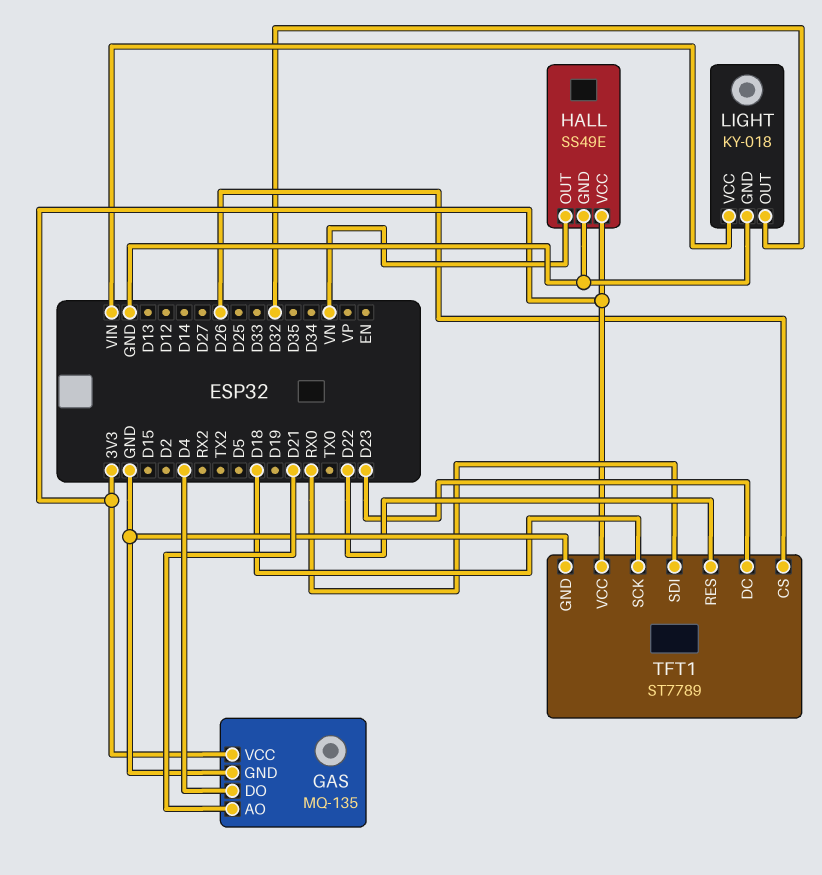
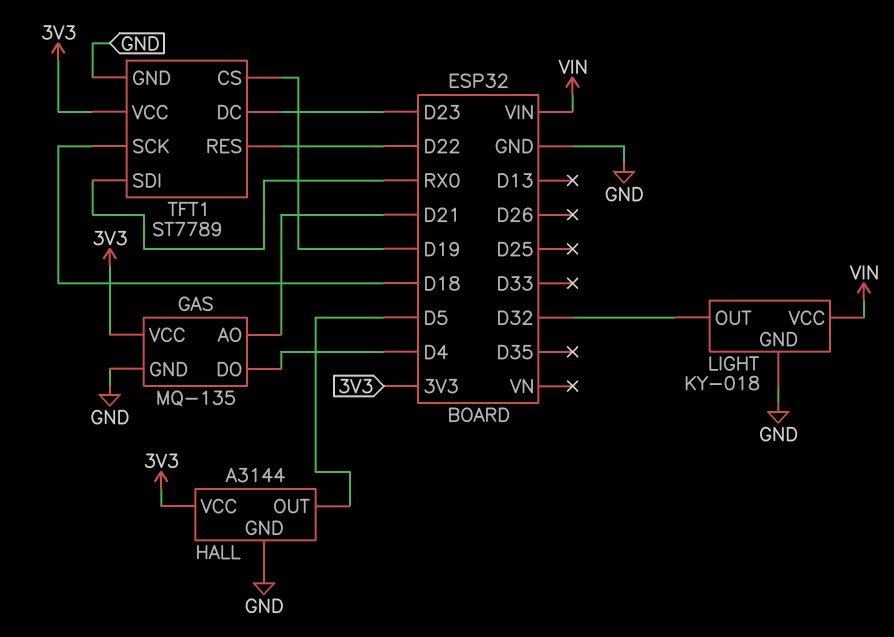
HALL: SS49E -> A3144
HALL pin OUT: VN -> D5
TFT1 pin CS: D26 -> D19

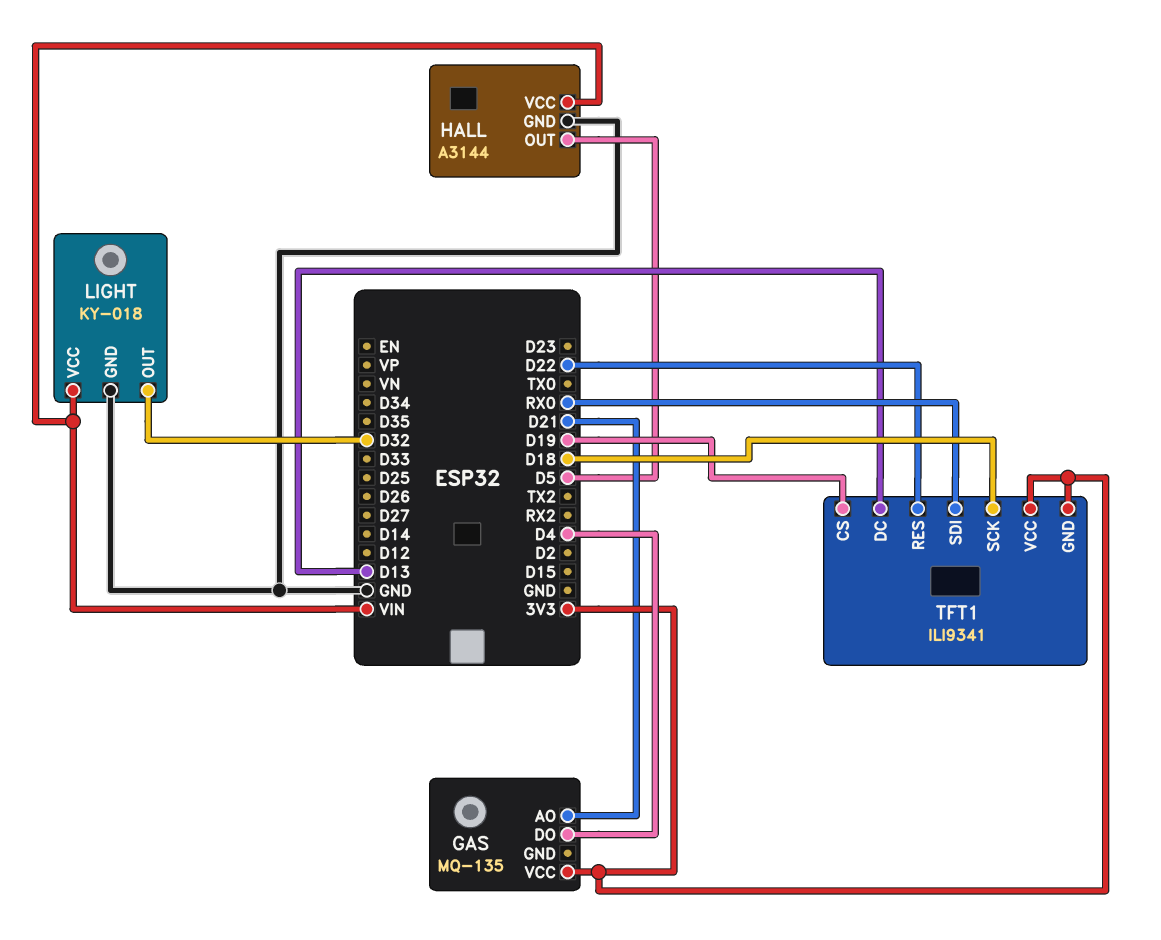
GAS pin GND: GND -> none
HALL pin VCC: 3V3 -> VIN
TFT1: ST7789 -> ILI9341
TFT1 pin DC: D23 -> D13
TFT1 pin GND: GND -> 3V3

